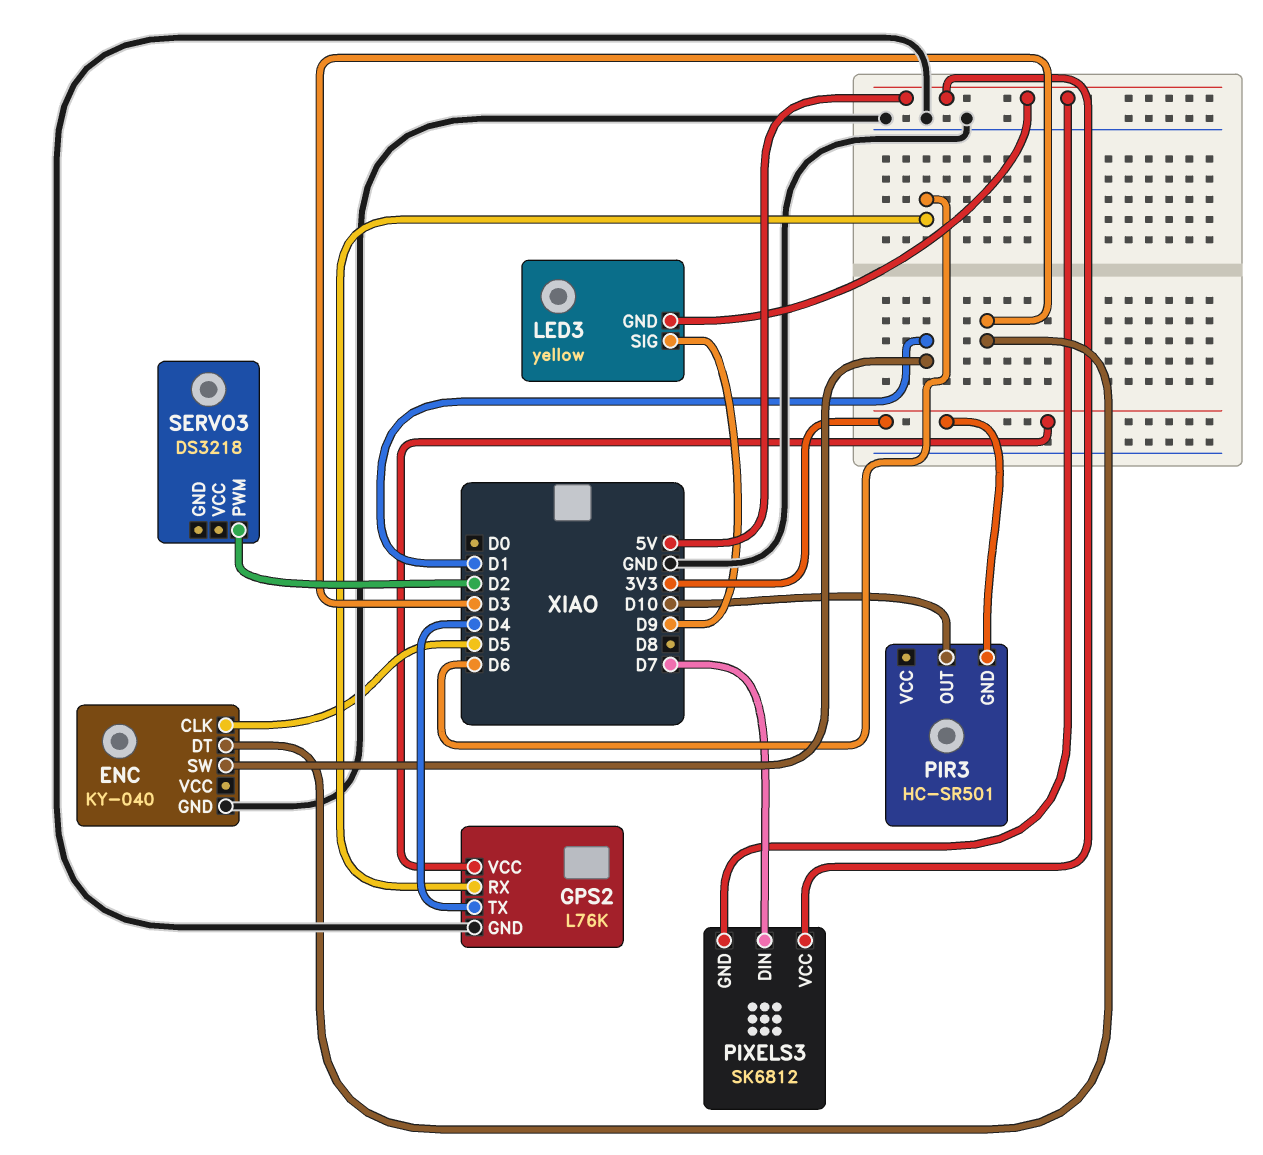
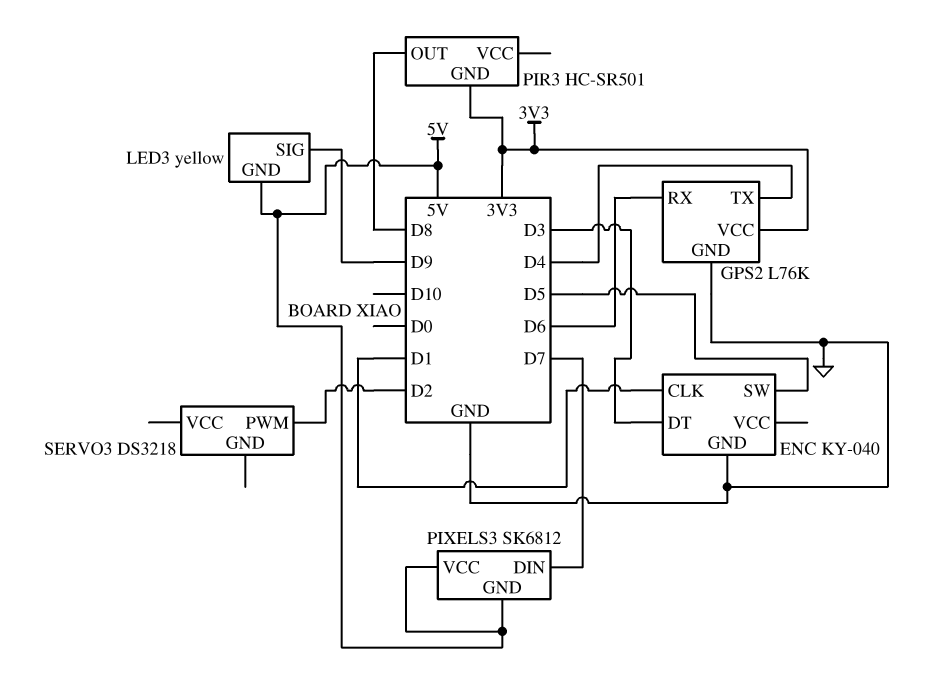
ENC pin CLK: D5 -> D1
ENC pin SW: D1 -> D5
PIR3 pin OUT: D10 -> D8

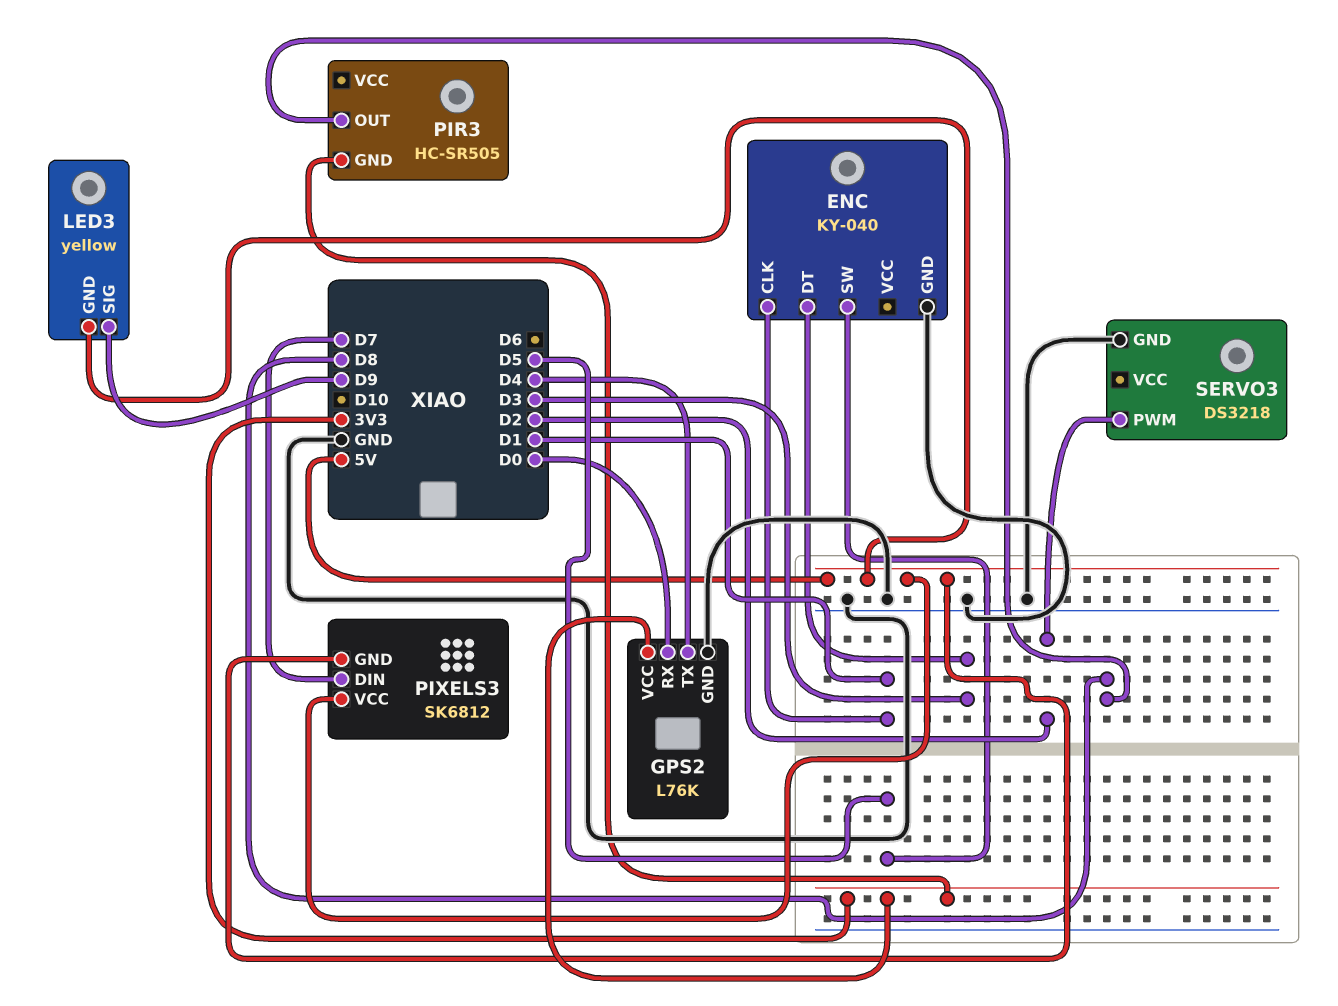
GPS2 pin RX: D6 -> D0
PIR3: HC-SR501 -> HC-SR505
SERVO3 pin GND: none -> GND

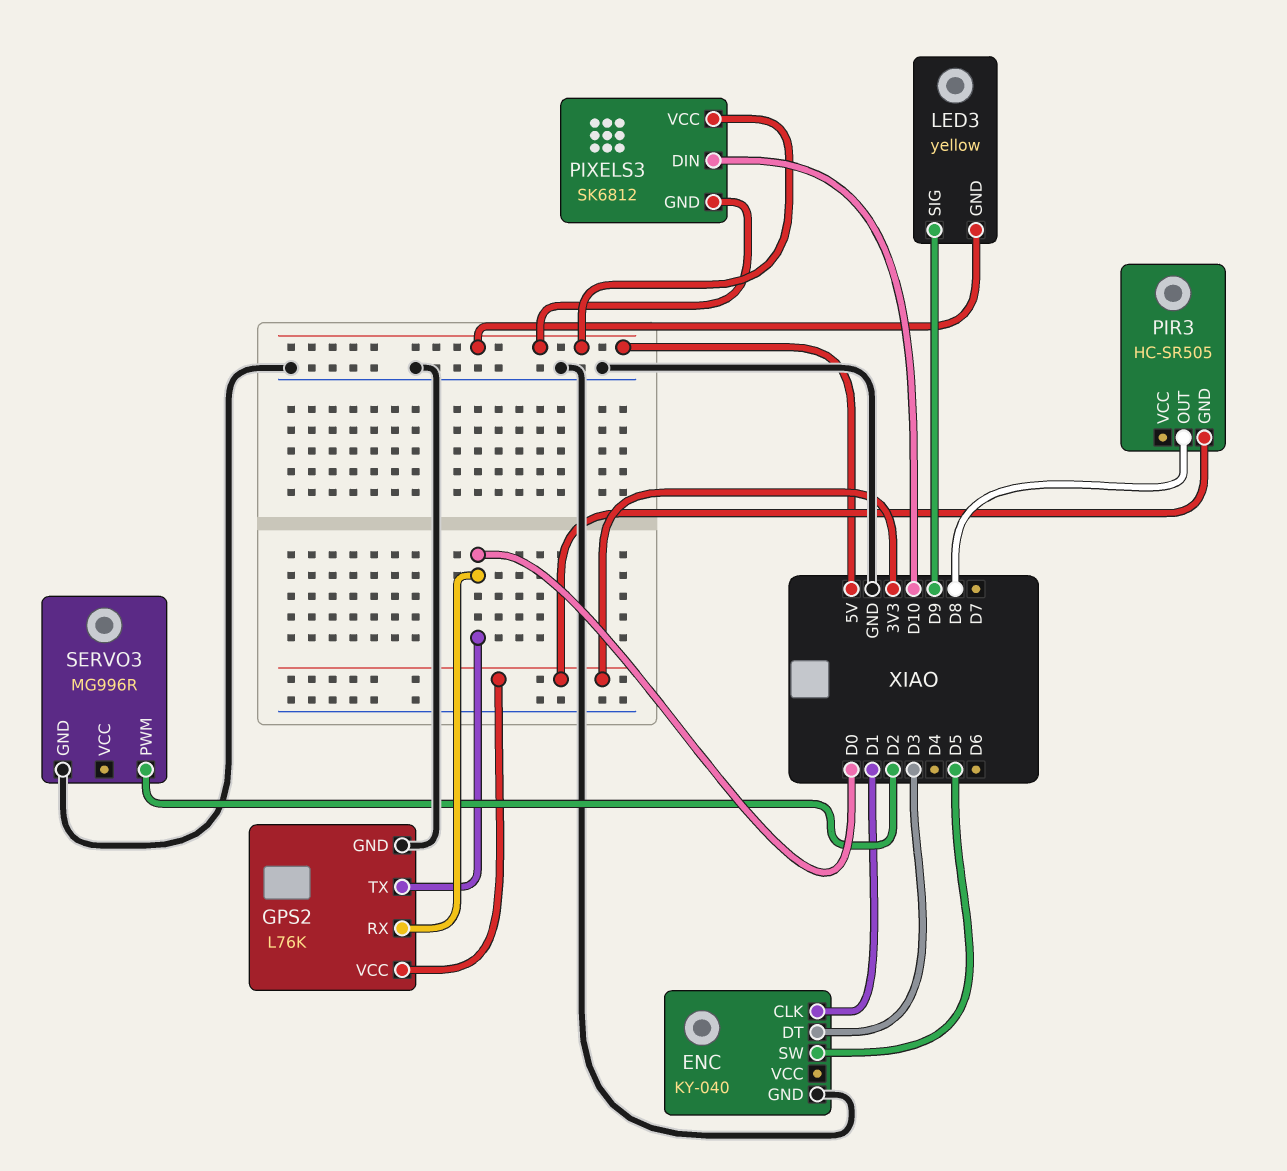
GPS2 pin TX: D4 -> D0
PIXELS3 pin DIN: D7 -> D10
SERVO3: DS3218 -> MG996R

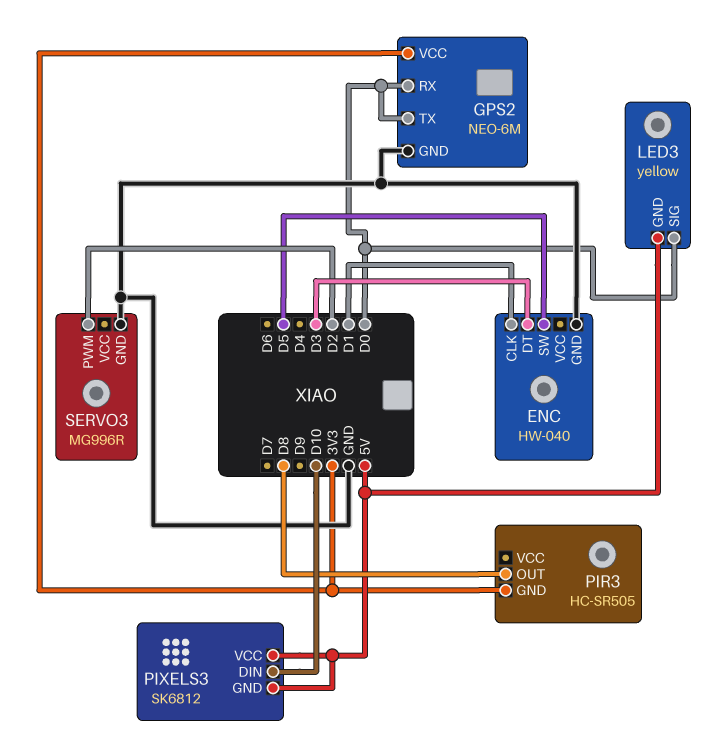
ENC: KY-040 -> HW-040
GPS2: L76K -> NEO-6M
LED3 pin SIG: D9 -> D0

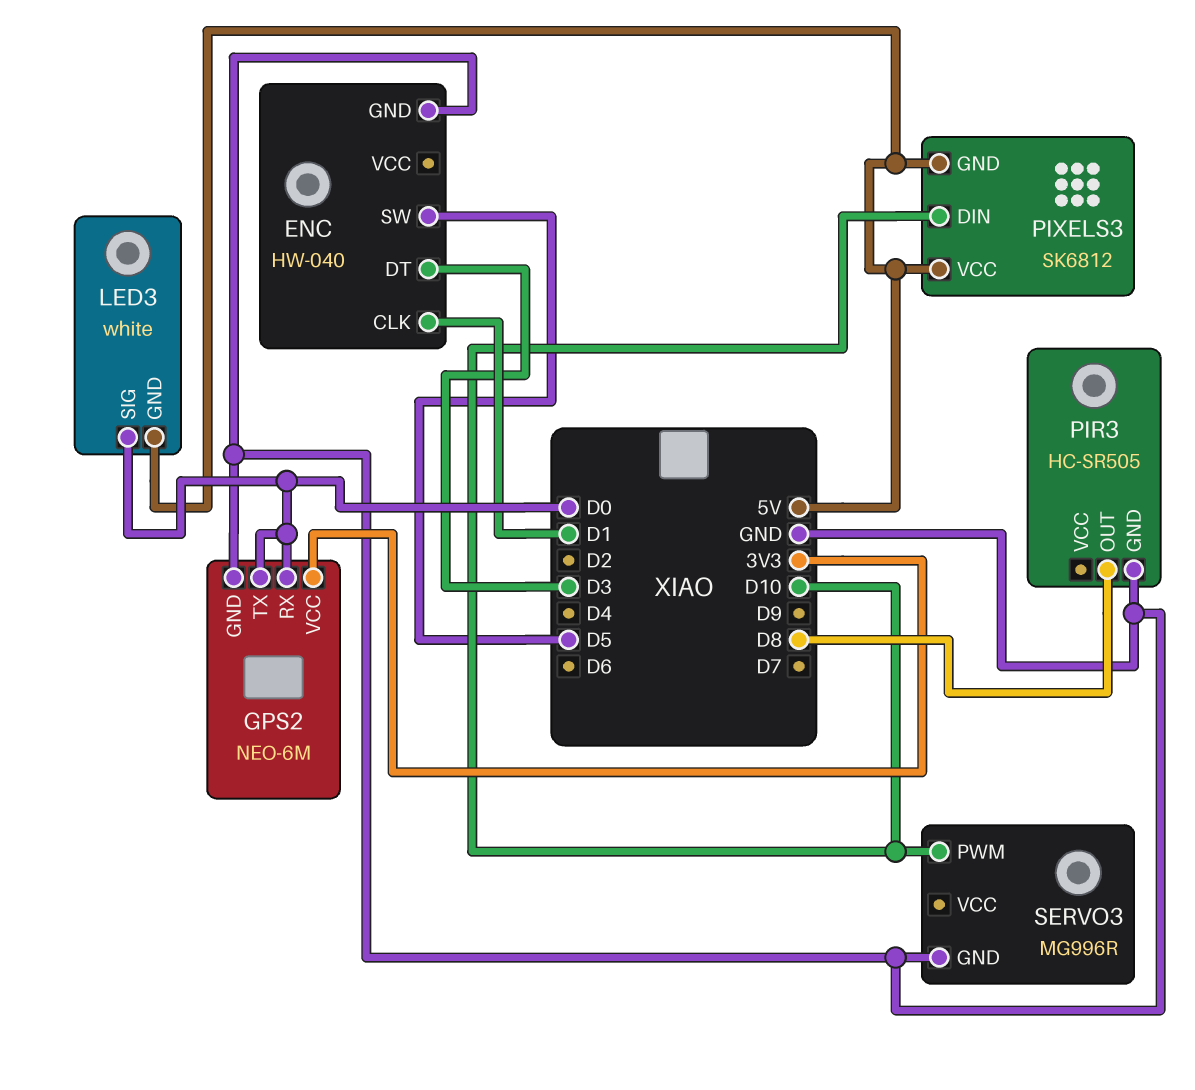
LED3: yellow -> white
PIR3 pin GND: 3V3 -> GND
SERVO3 pin PWM: D2 -> D10

